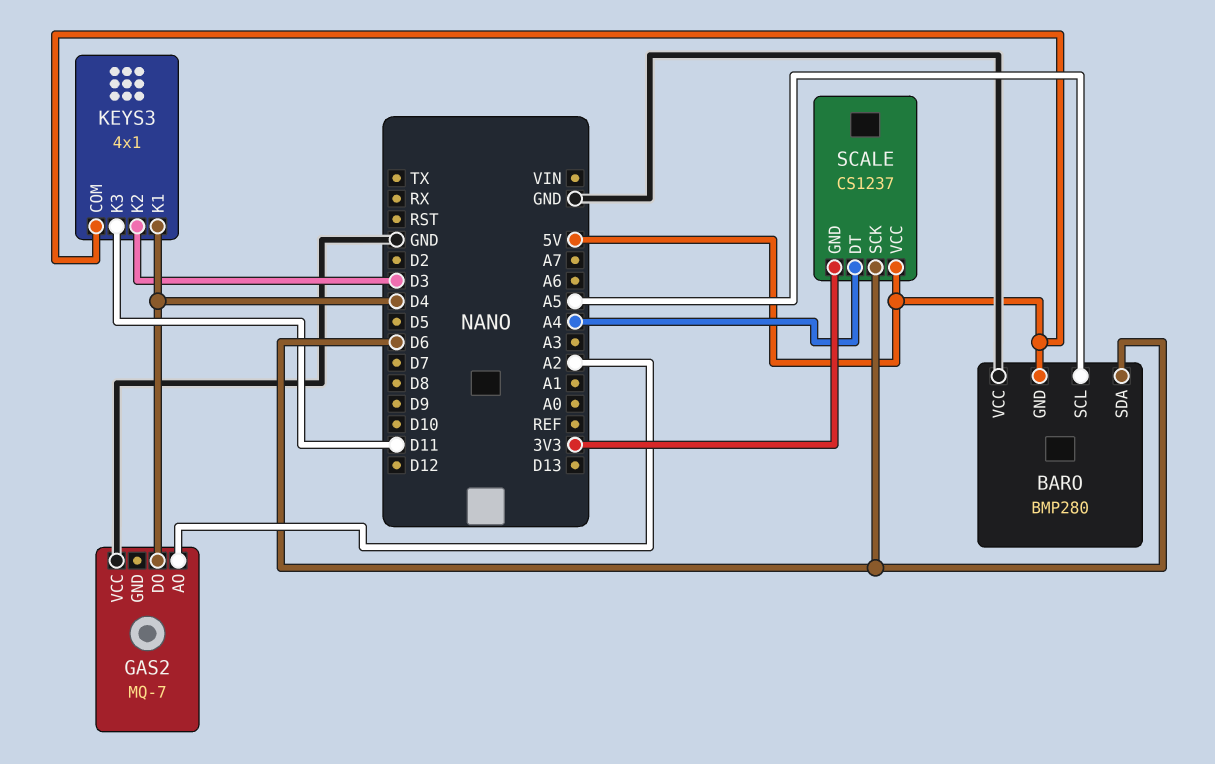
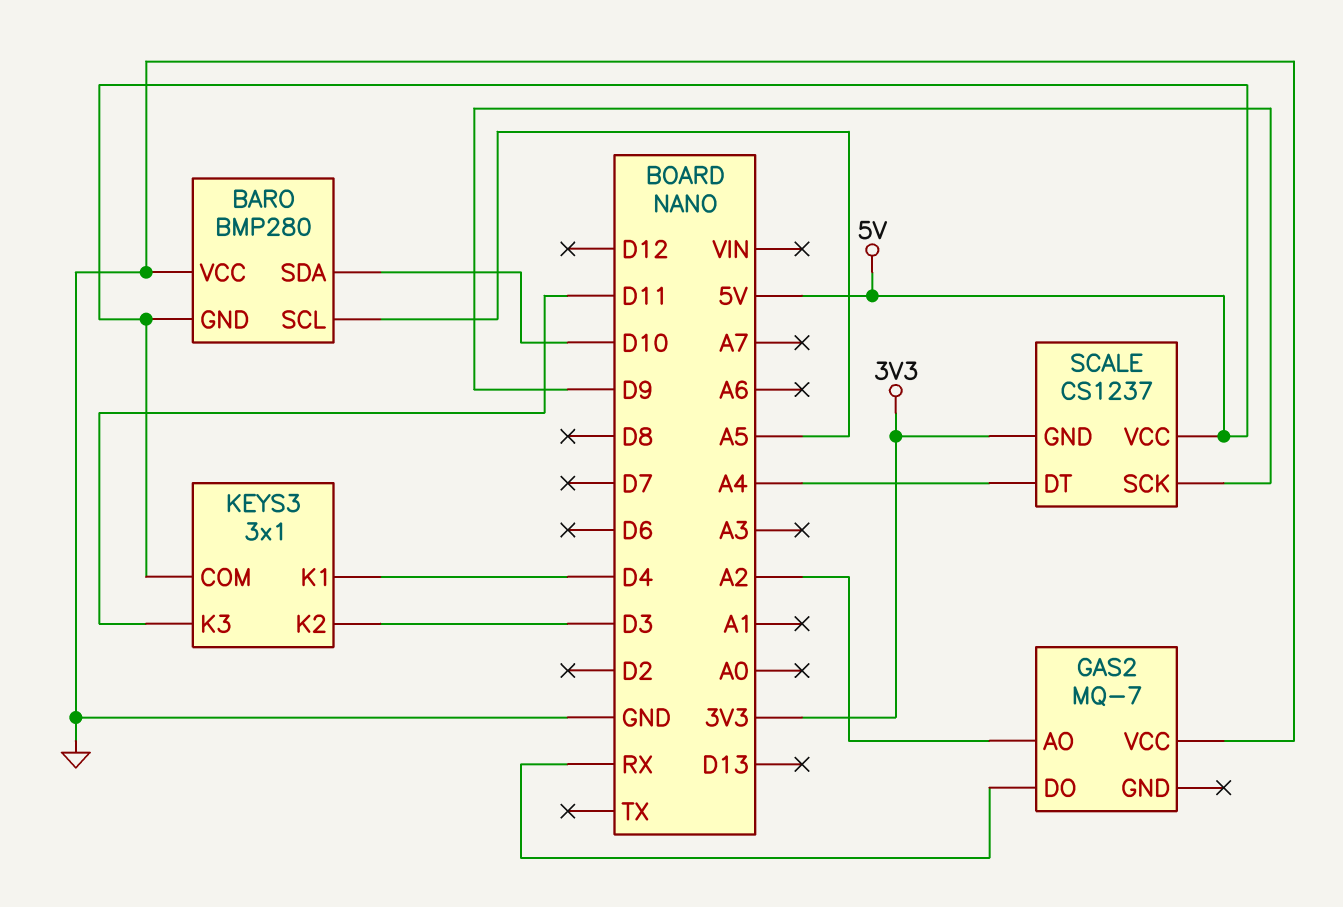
BARO pin SDA: D6 -> D10
GAS2 pin DO: D4 -> RX
KEYS3: 4x1 -> 3x1
SCALE pin SCK: D6 -> D9

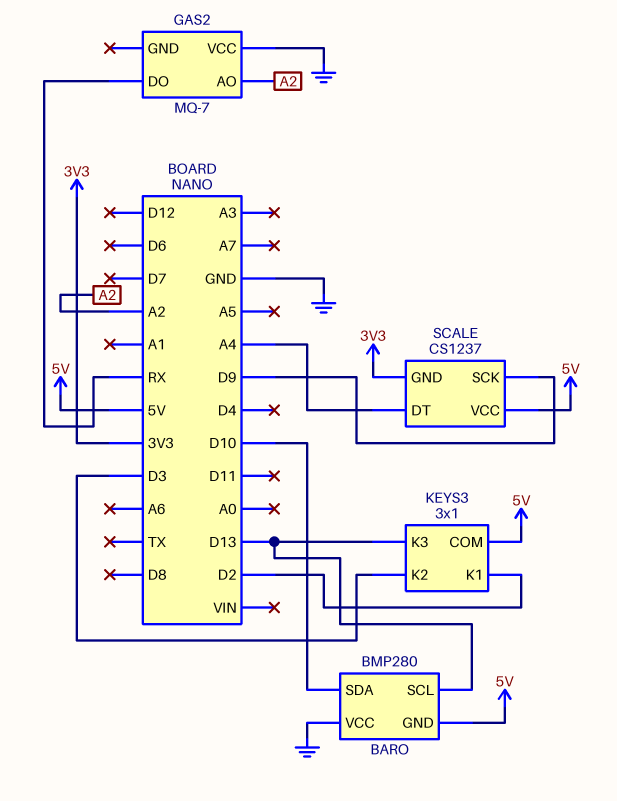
BARO pin SCL: A5 -> D13
KEYS3 pin K1: D4 -> D2
KEYS3 pin K3: D11 -> D13

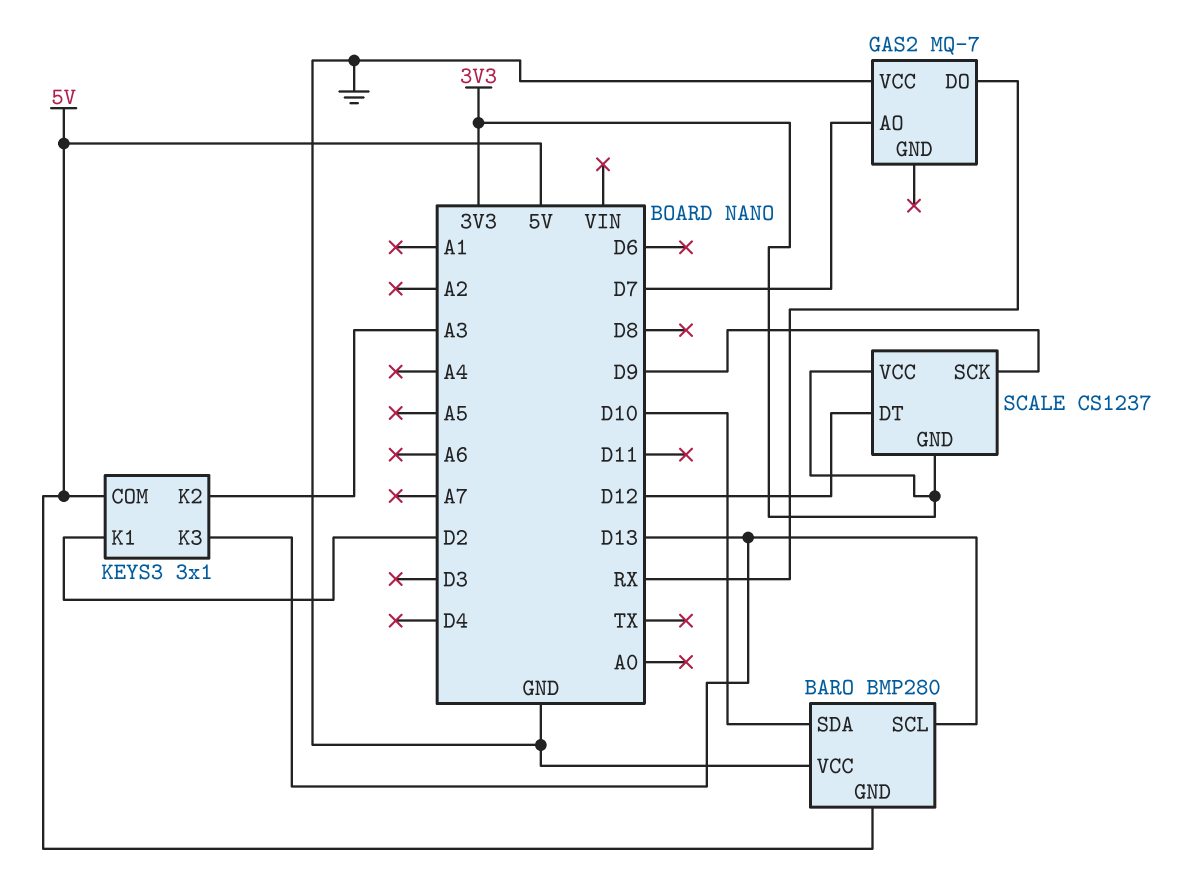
GAS2 pin AO: A2 -> D7
KEYS3 pin K2: D3 -> A3
SCALE pin DT: A4 -> D12
SCALE pin VCC: 5V -> 3V3

